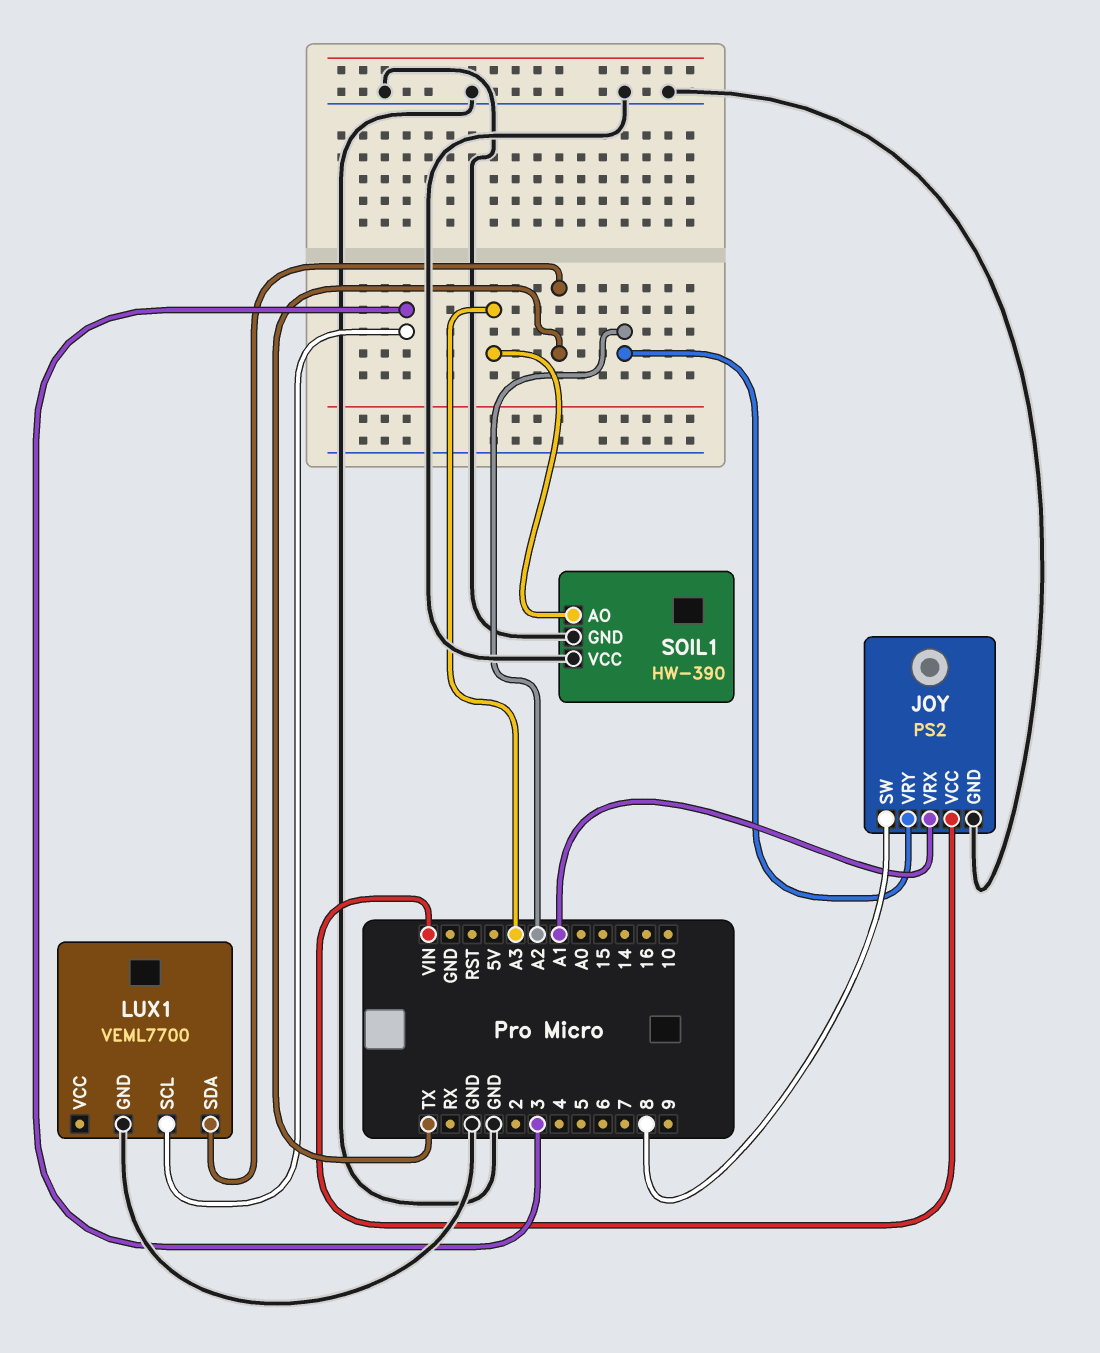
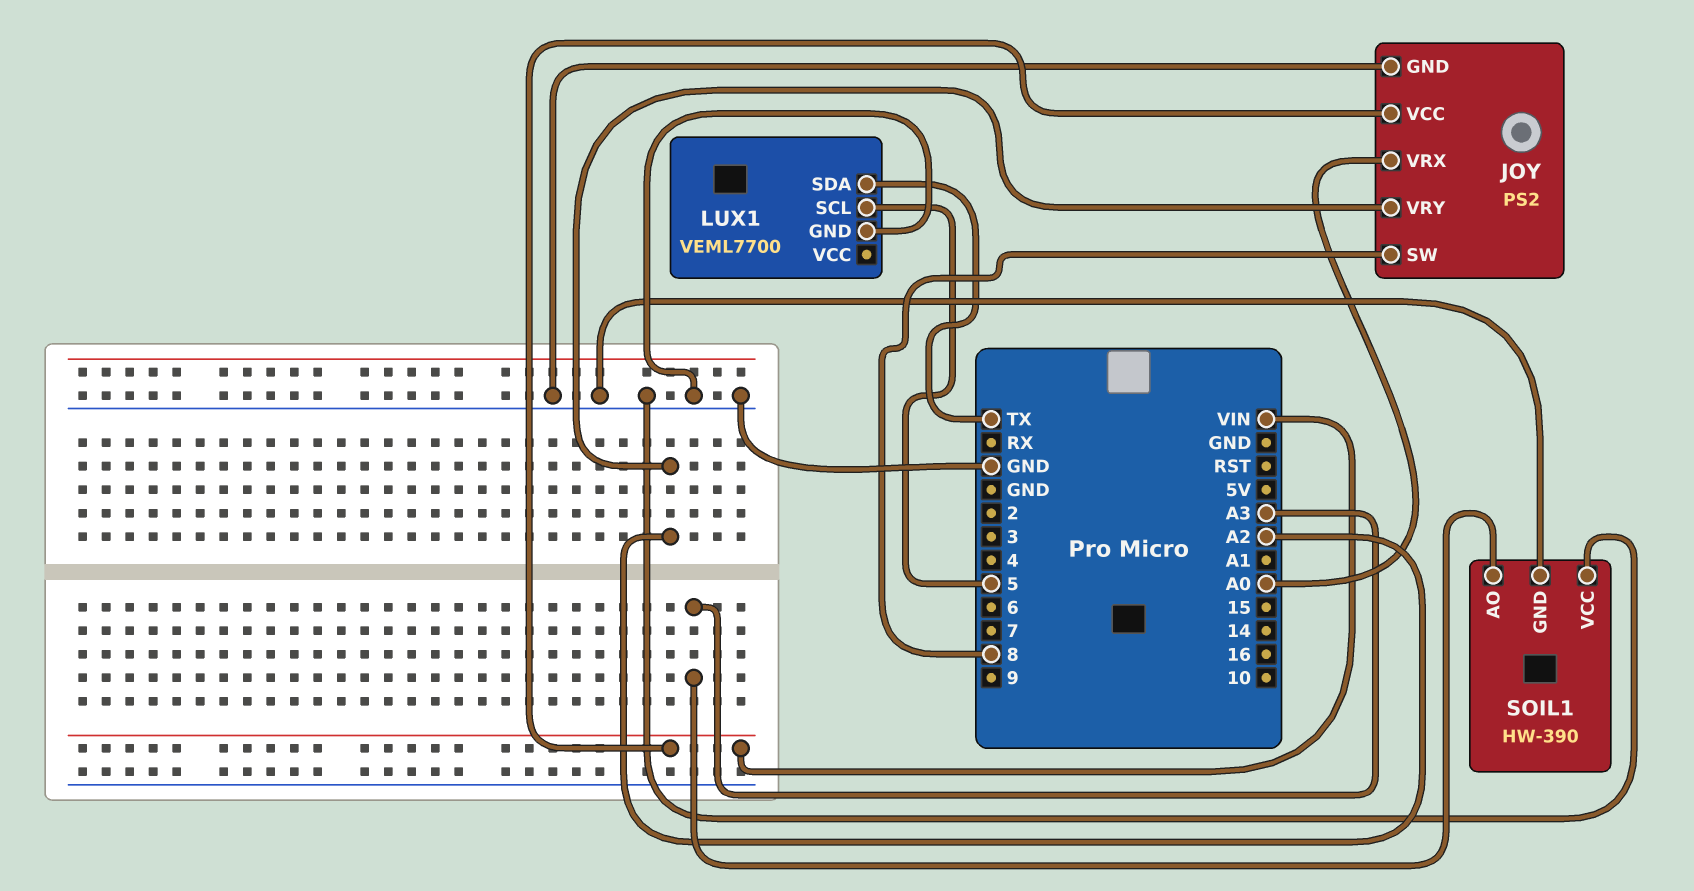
JOY pin VRX: A1 -> A0
LUX1 pin SCL: 3 -> 5

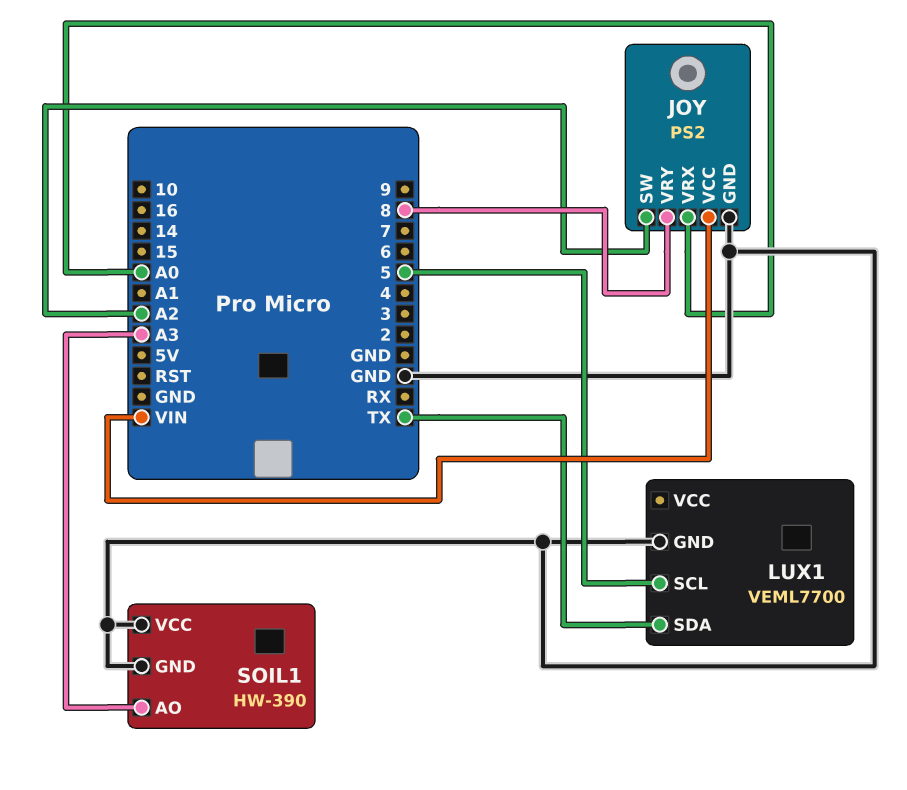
JOY pin SW: 8 -> A2
JOY pin VRY: A2 -> 8

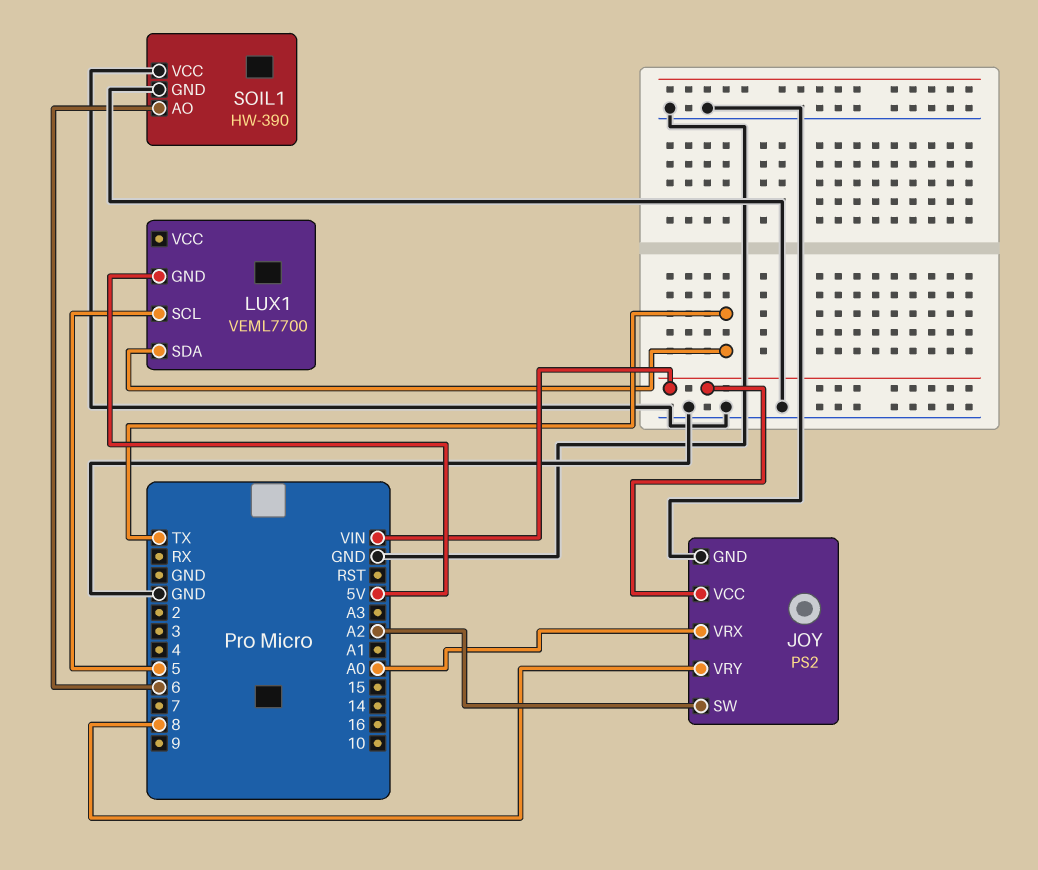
LUX1 pin GND: GND -> 5V
SOIL1 pin AO: A3 -> 6

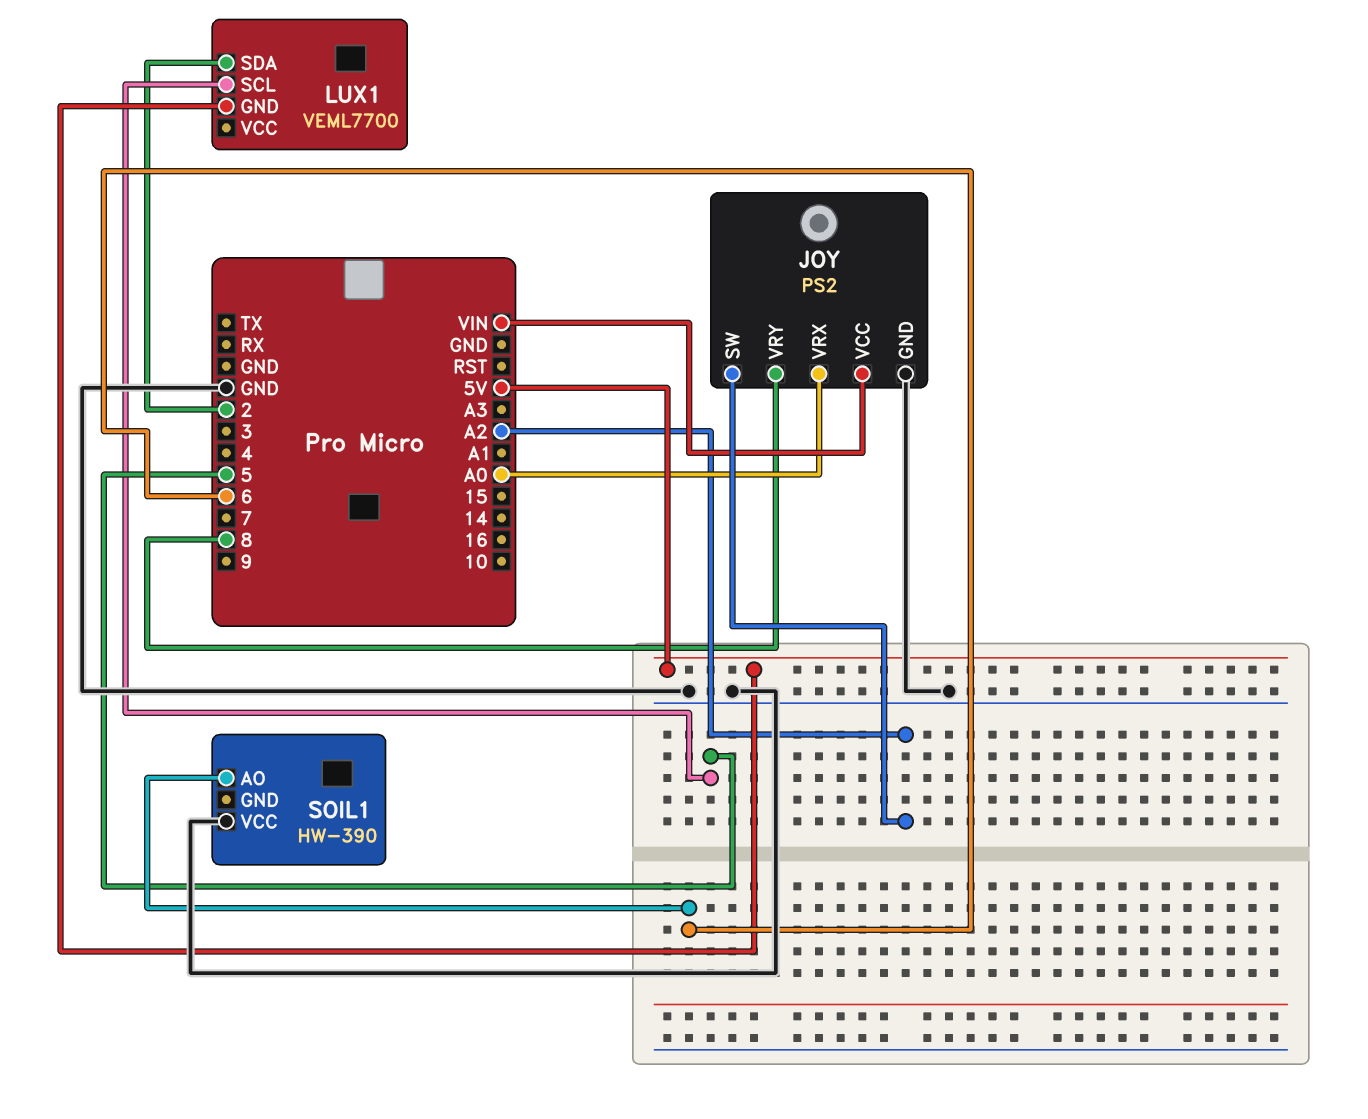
LUX1 pin SDA: TX -> 2
SOIL1 pin GND: GND -> none

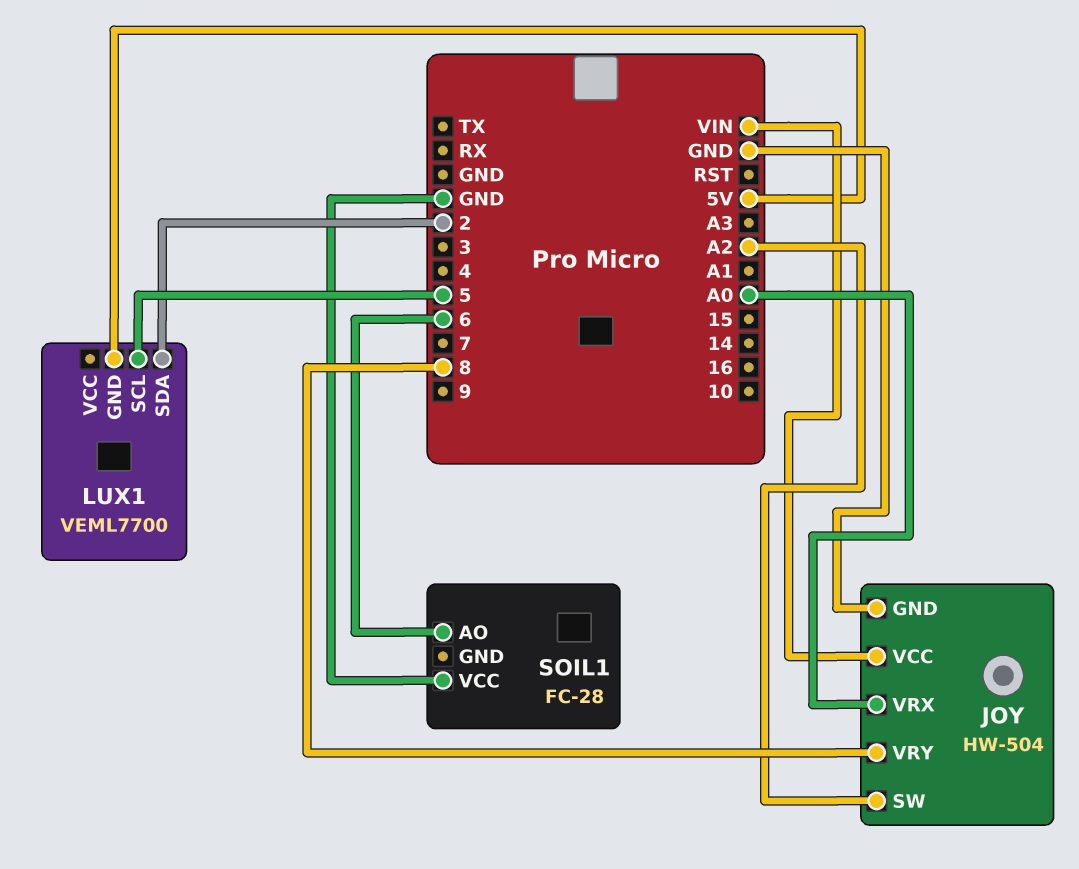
JOY: PS2 -> HW-504
SOIL1: HW-390 -> FC-28

